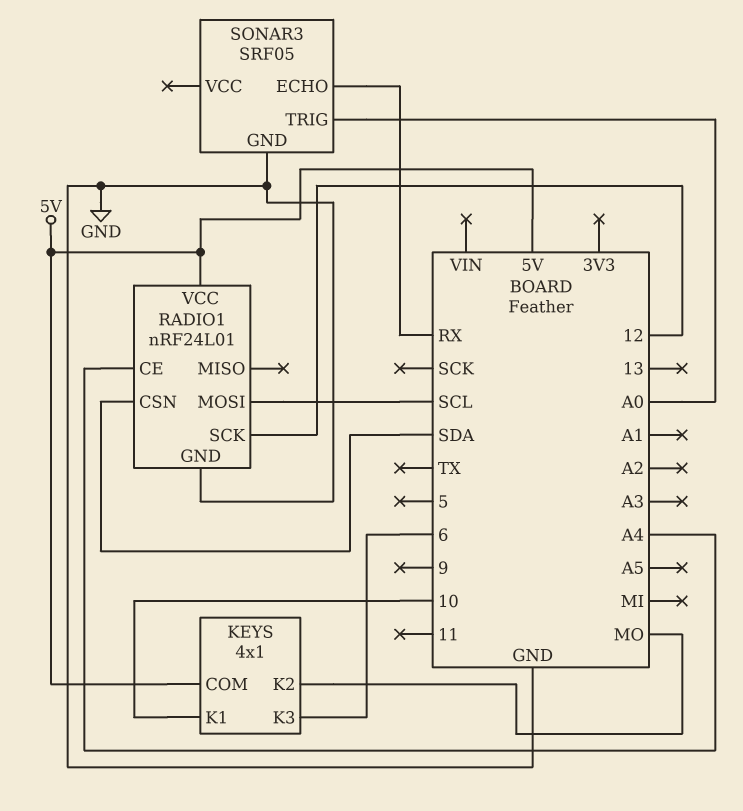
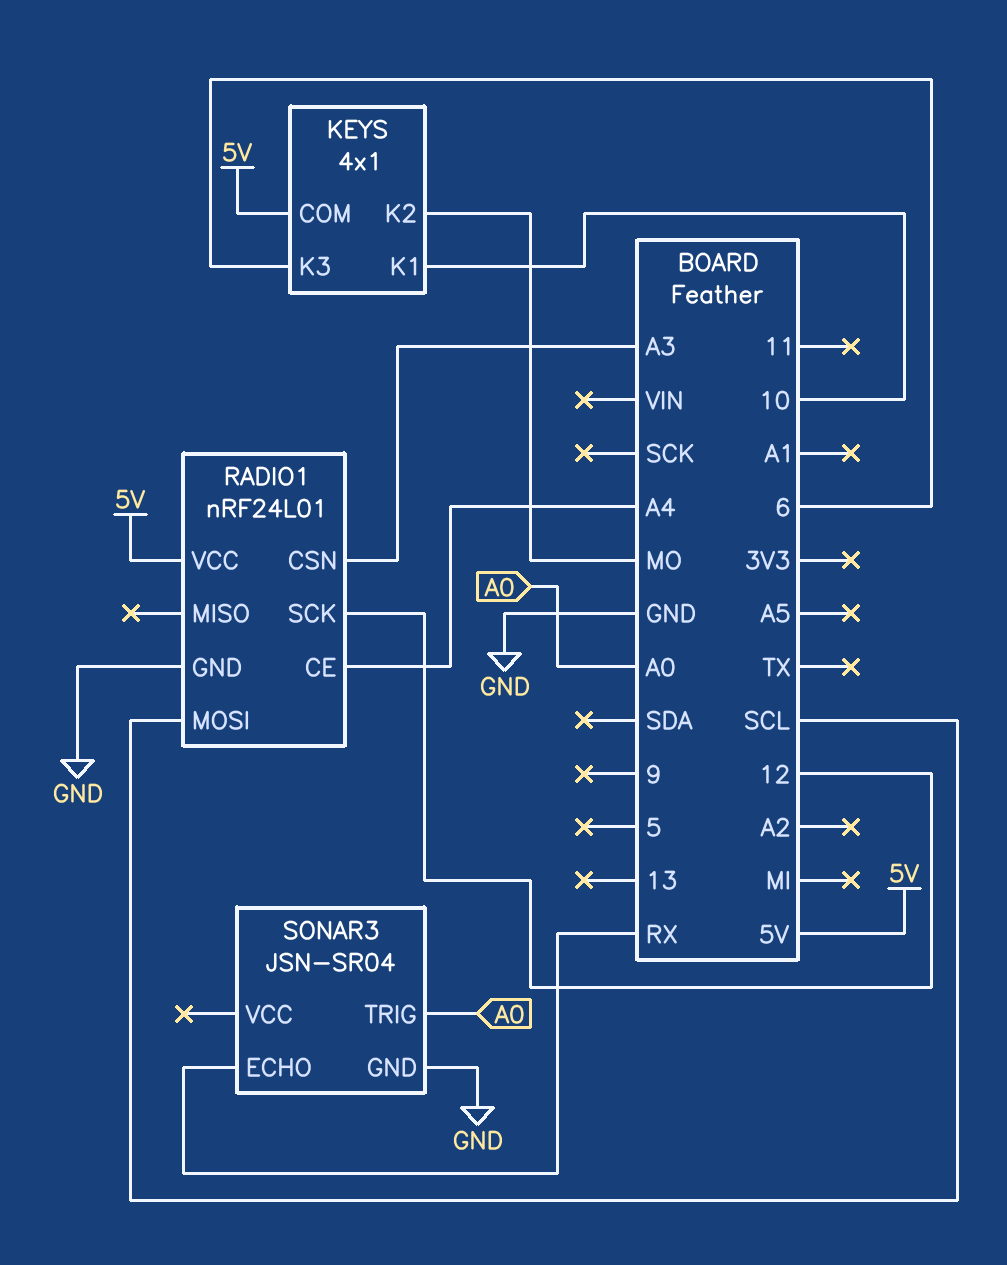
RADIO1 pin CSN: SDA -> A3
SONAR3: SRF05 -> JSN-SR04

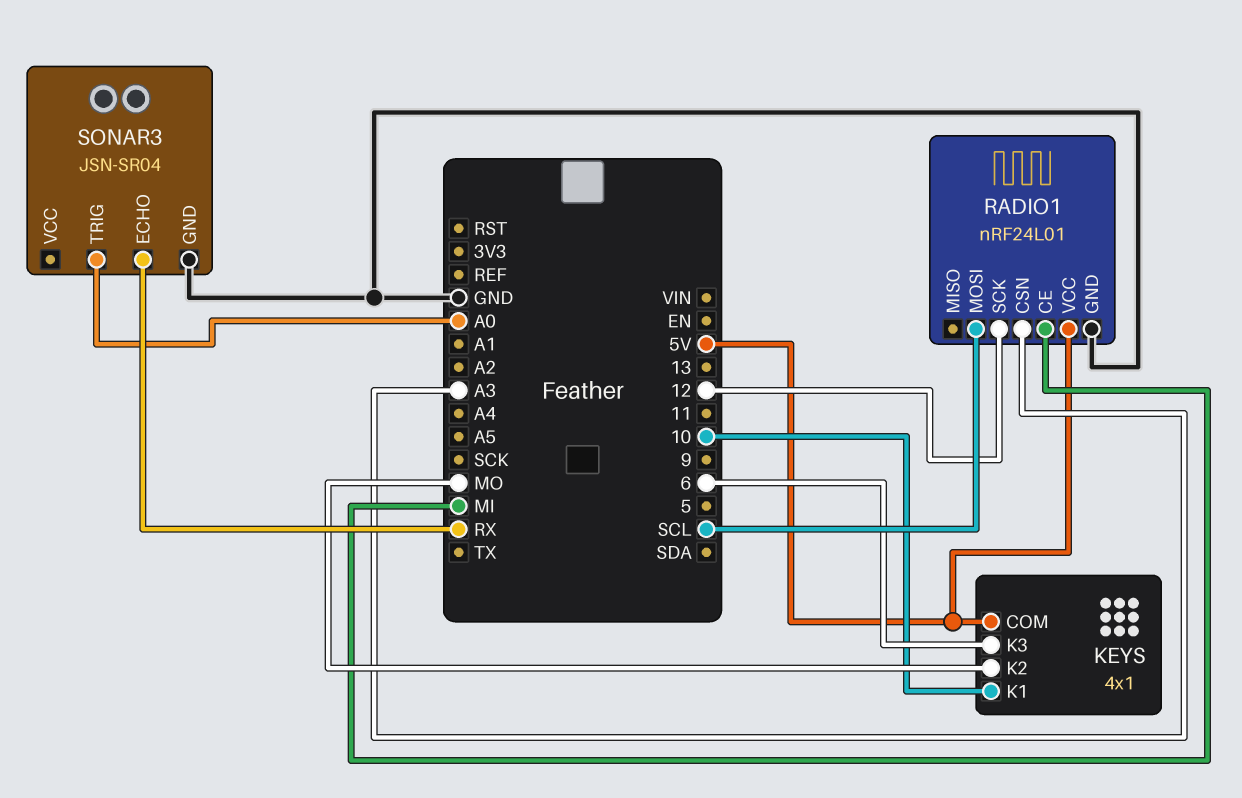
RADIO1 pin CE: A4 -> MI

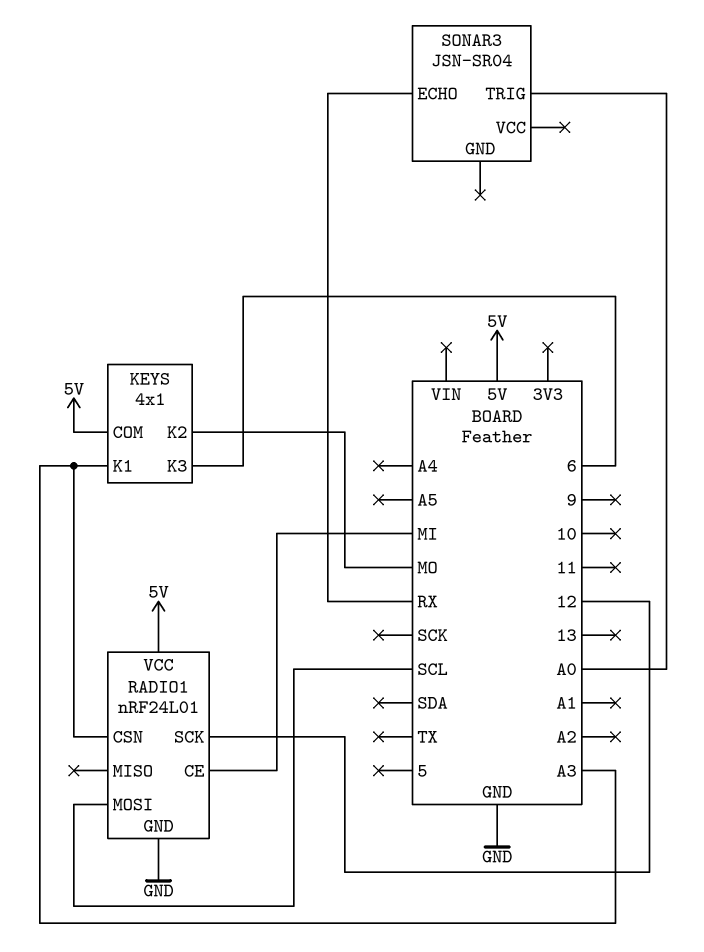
KEYS pin K1: 10 -> A3
SONAR3 pin GND: GND -> none

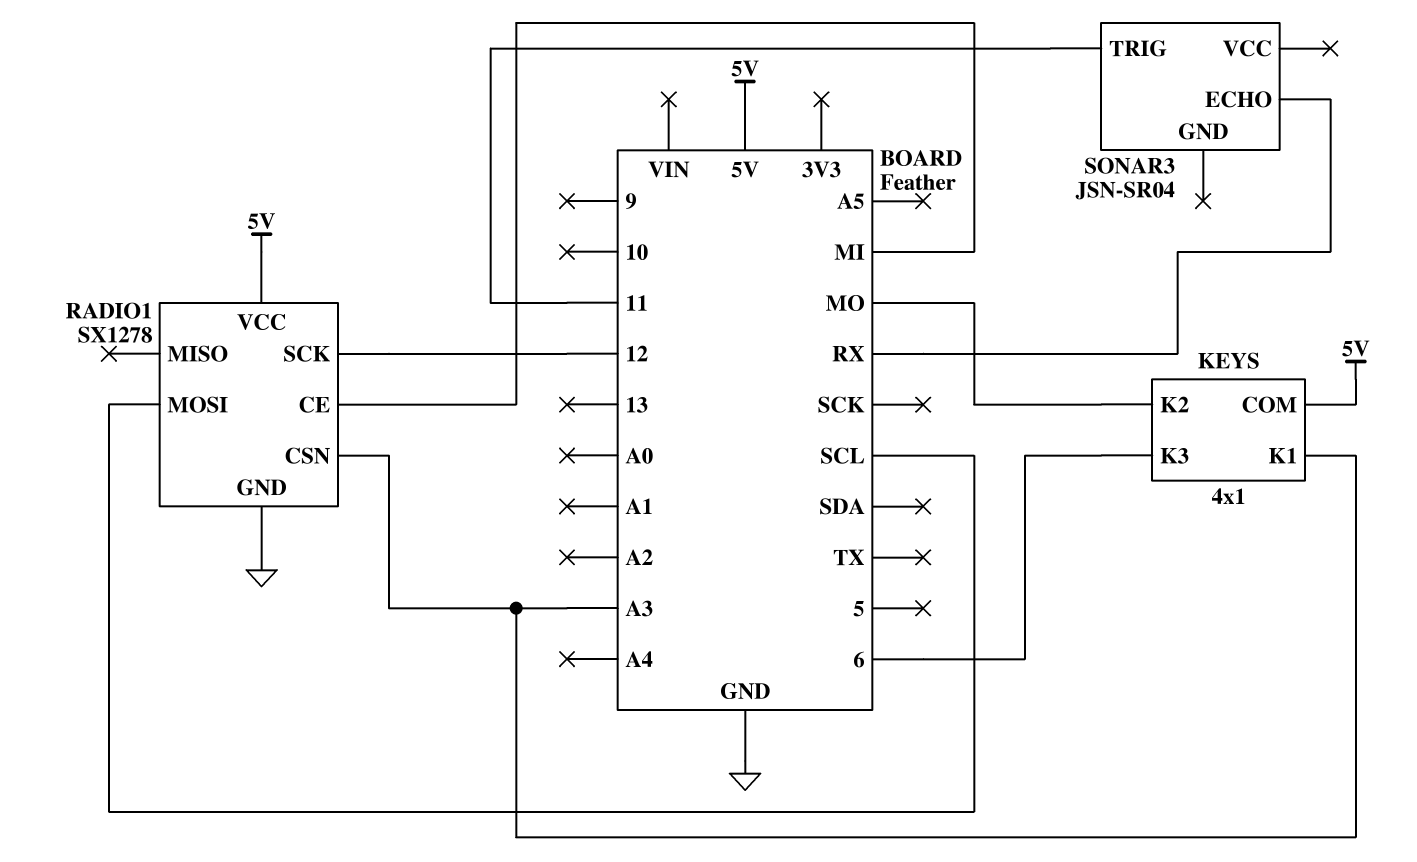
RADIO1: nRF24L01 -> SX1278
SONAR3 pin TRIG: A0 -> 11

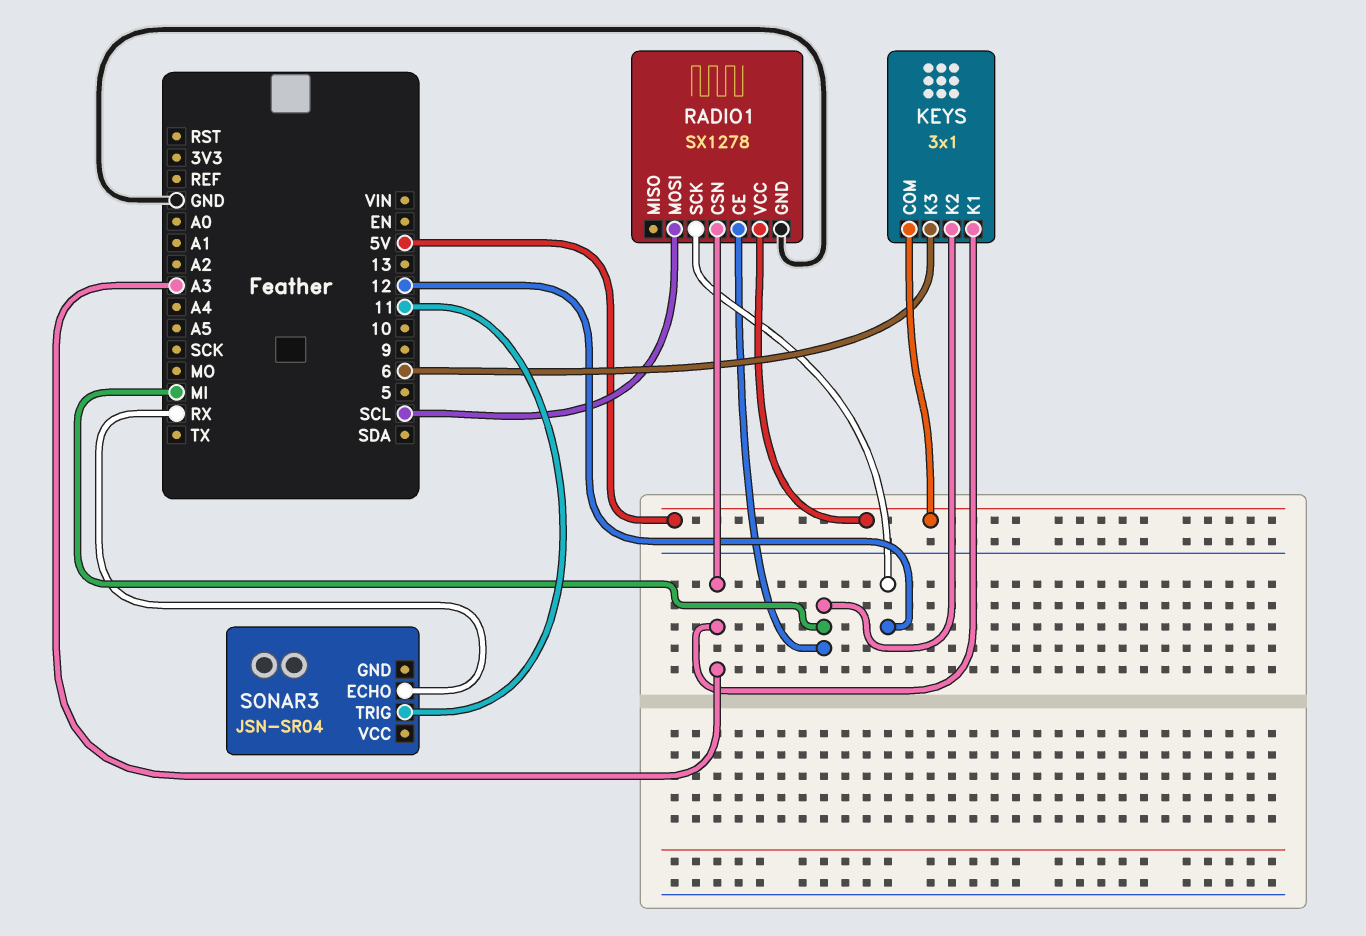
KEYS: 4x1 -> 3x1
KEYS pin K2: MO -> MI

